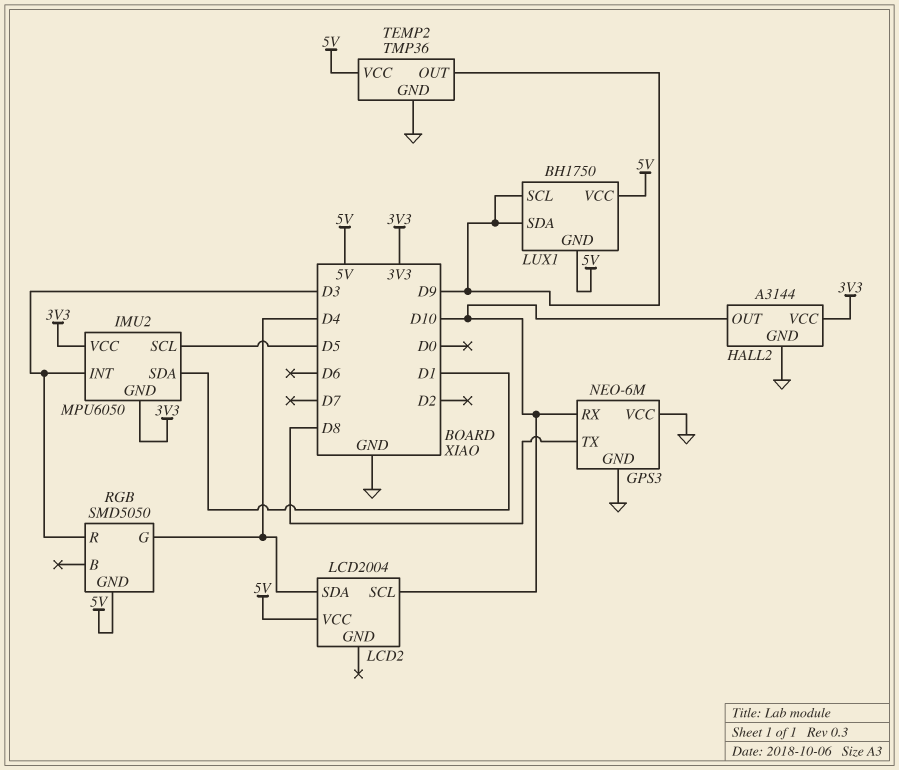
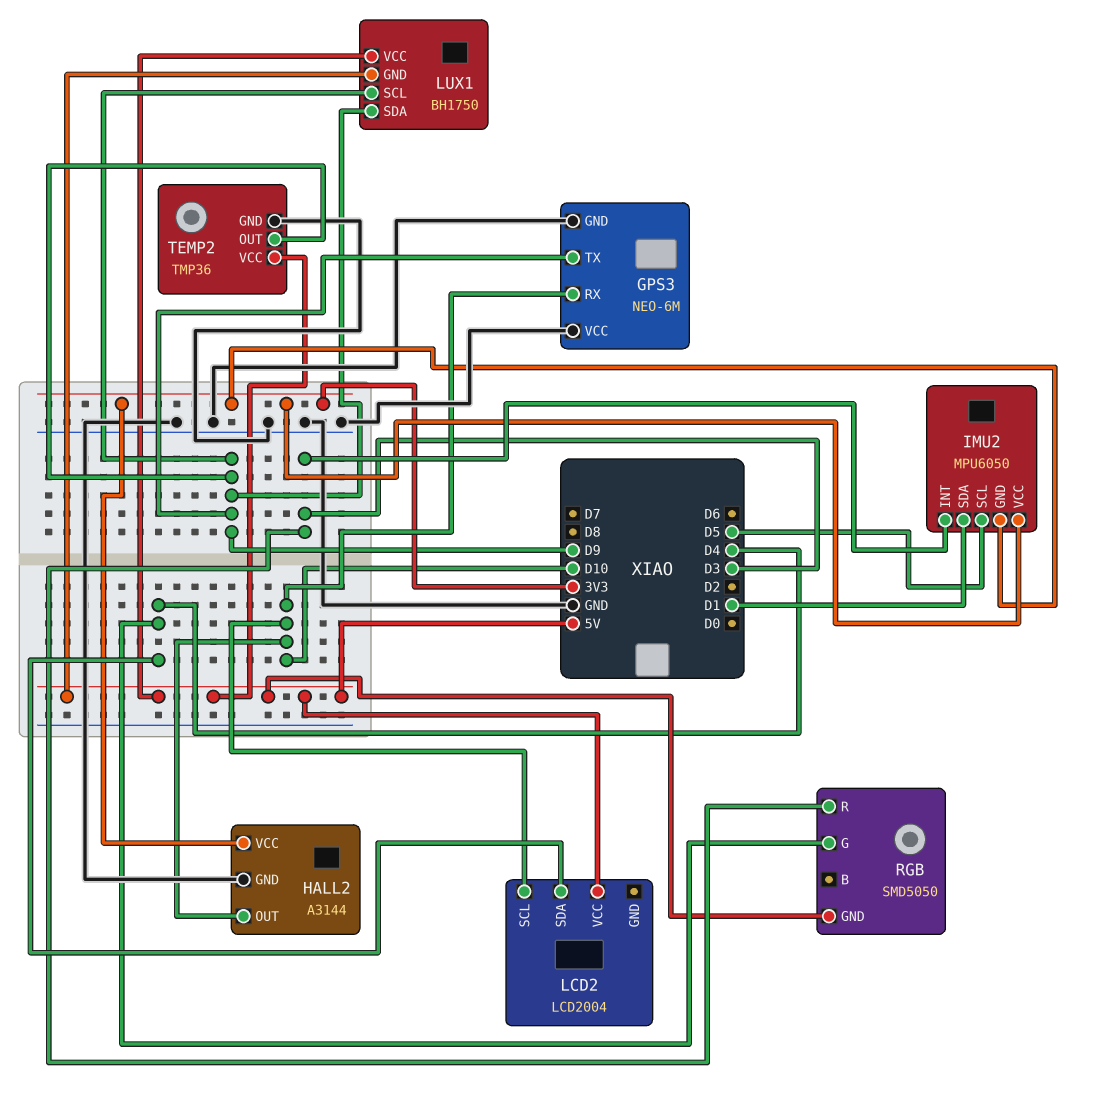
GPS3 pin TX: D8 -> D9

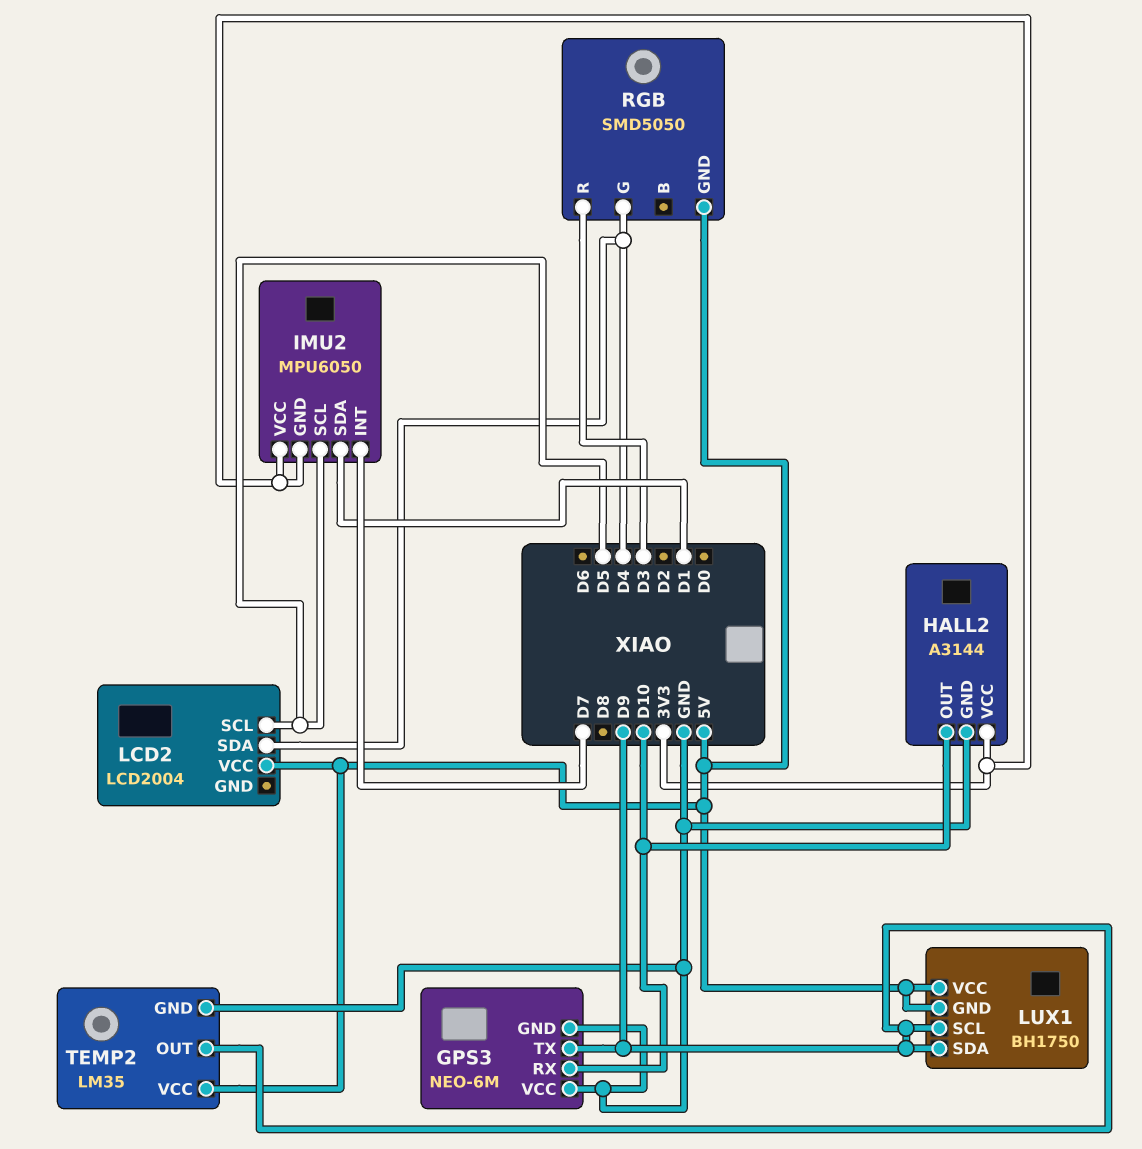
IMU2 pin INT: D3 -> D7
LCD2 pin SCL: D10 -> D5
TEMP2: TMP36 -> LM35

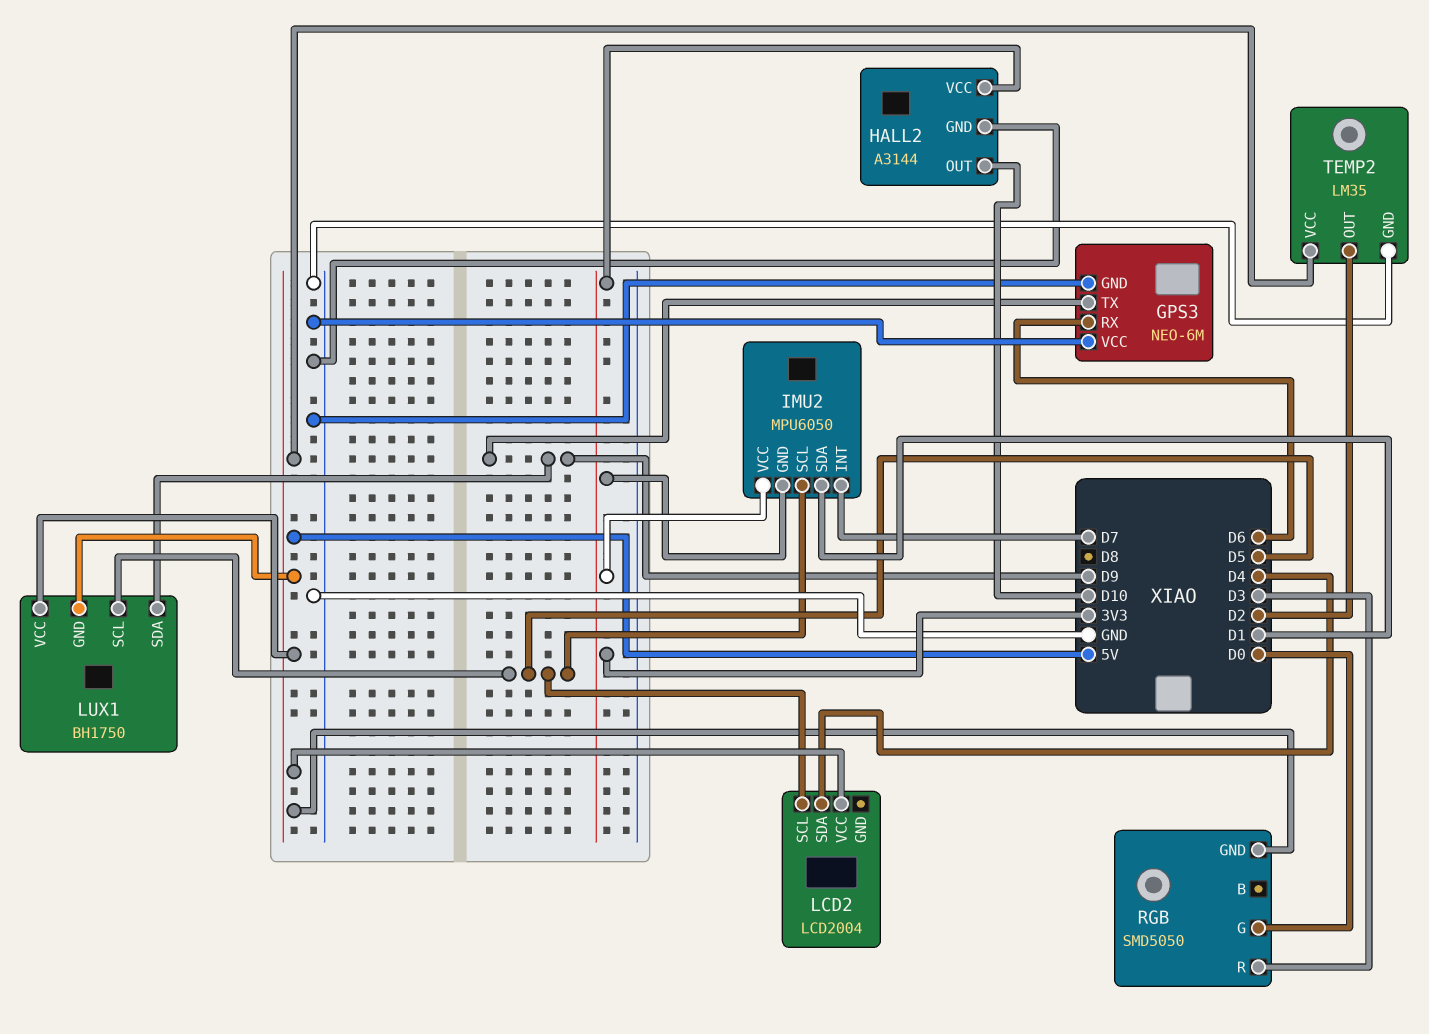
GPS3 pin RX: D10 -> D6
LUX1 pin SCL: D9 -> D5
RGB pin G: D4 -> D0
TEMP2 pin OUT: D9 -> D2

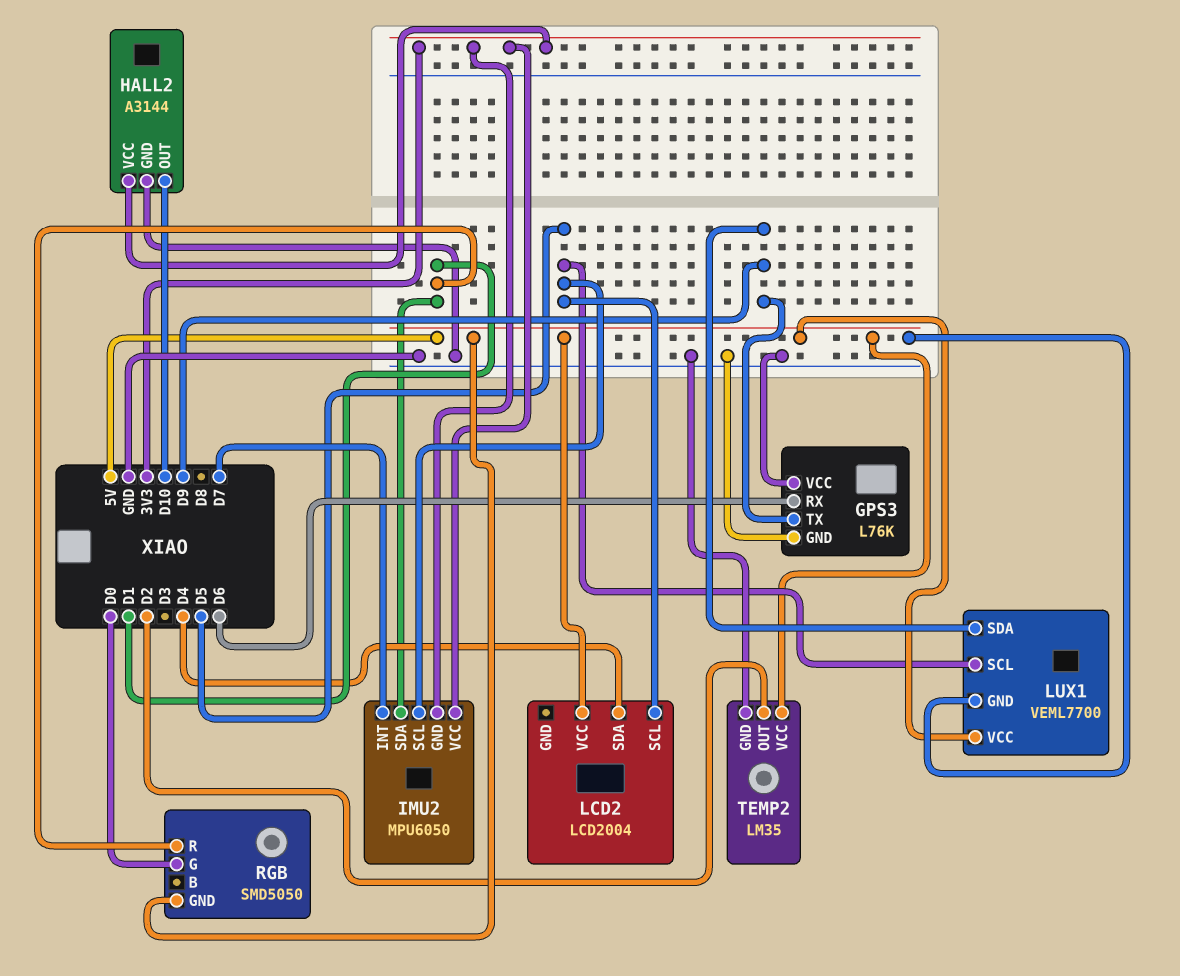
GPS3: NEO-6M -> L76K
LUX1: BH1750 -> VEML7700
RGB pin R: D3 -> D1

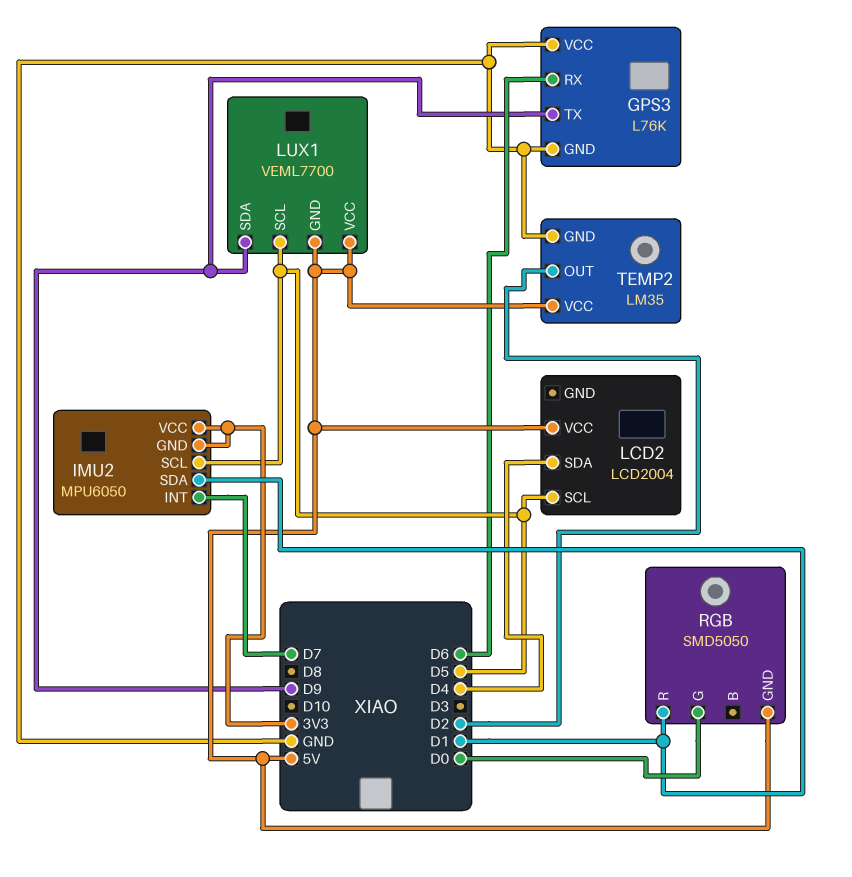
HALL2: A3144 -> none
HALL2 pin GND: GND -> none
HALL2 pin OUT: D10 -> none
HALL2 pin VCC: 3V3 -> none

